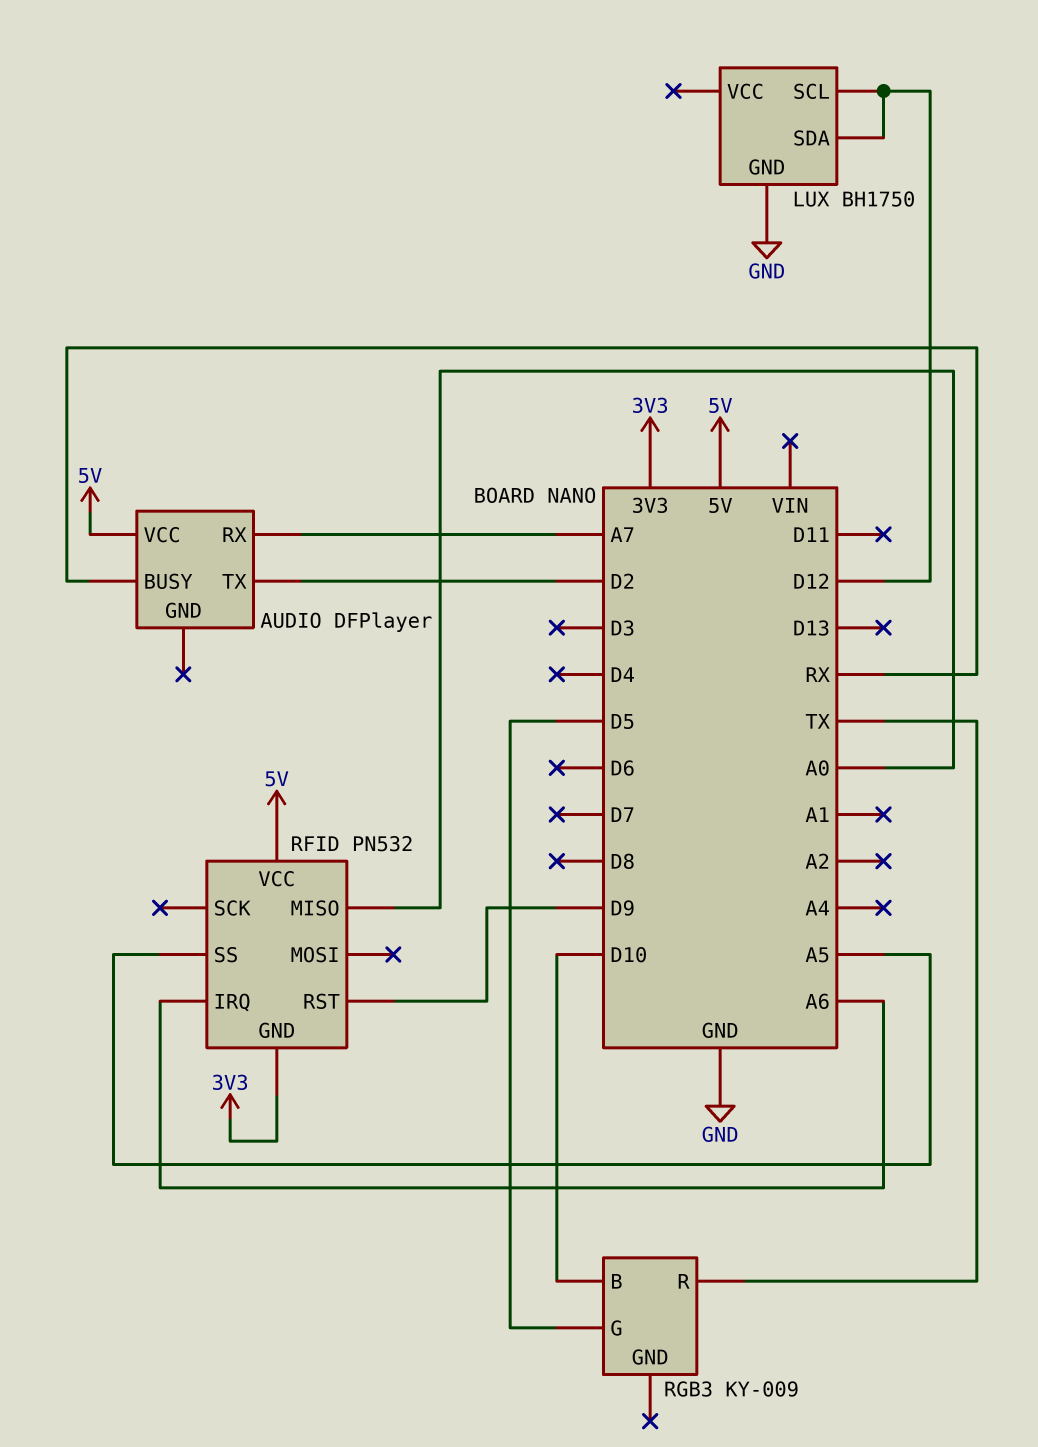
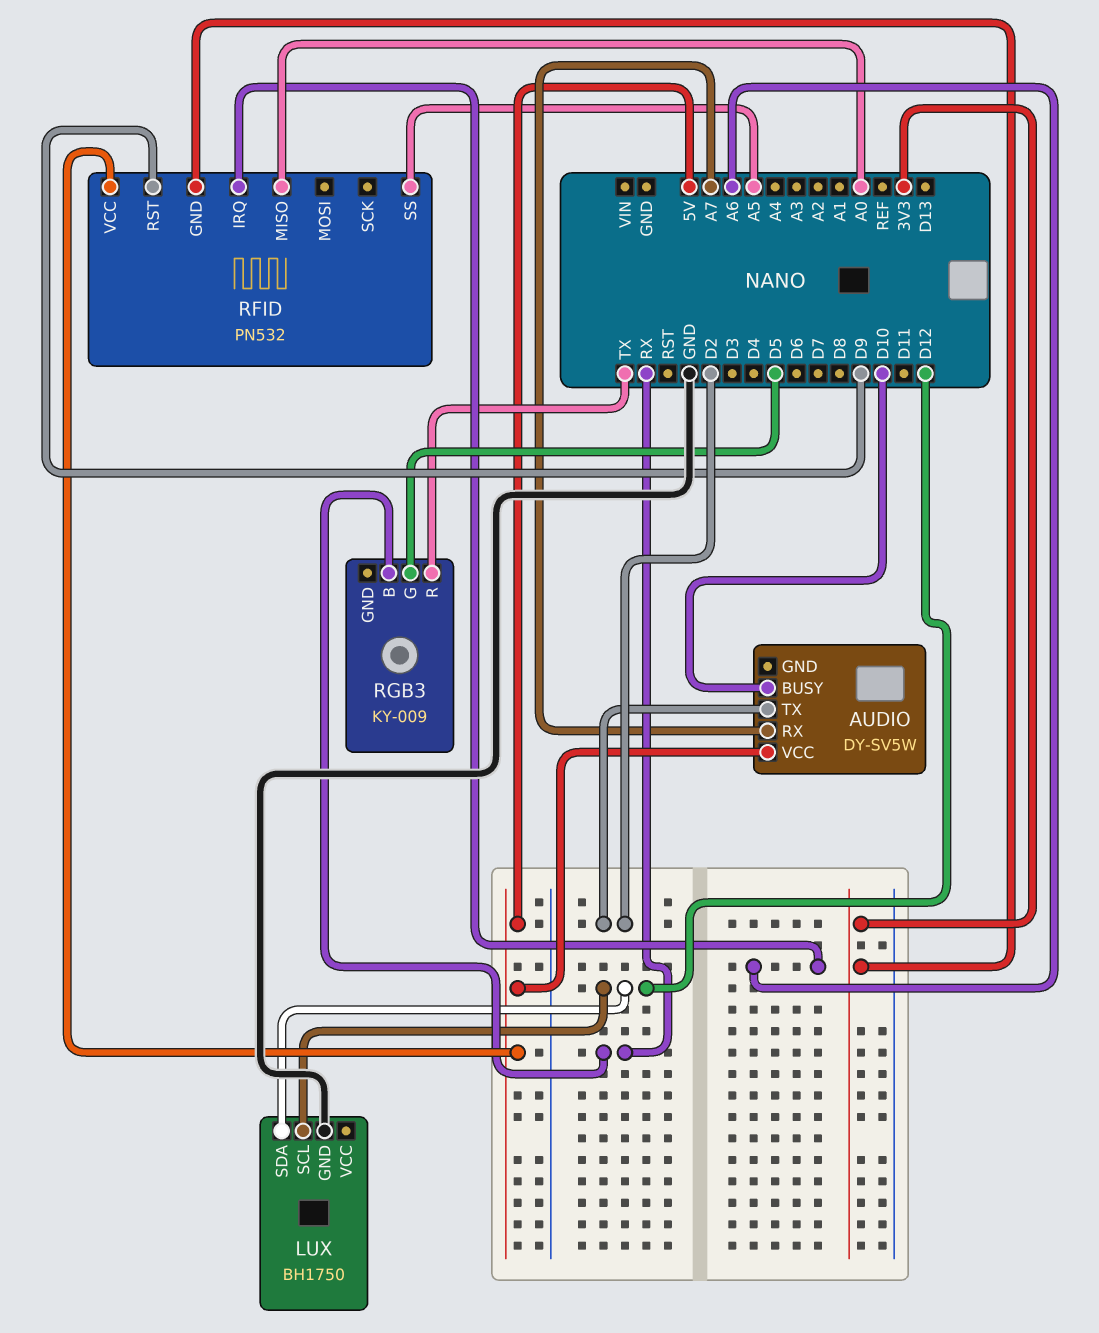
AUDIO: DFPlayer -> DY-SV5W
AUDIO pin BUSY: RX -> D10
RGB3 pin B: D10 -> RX

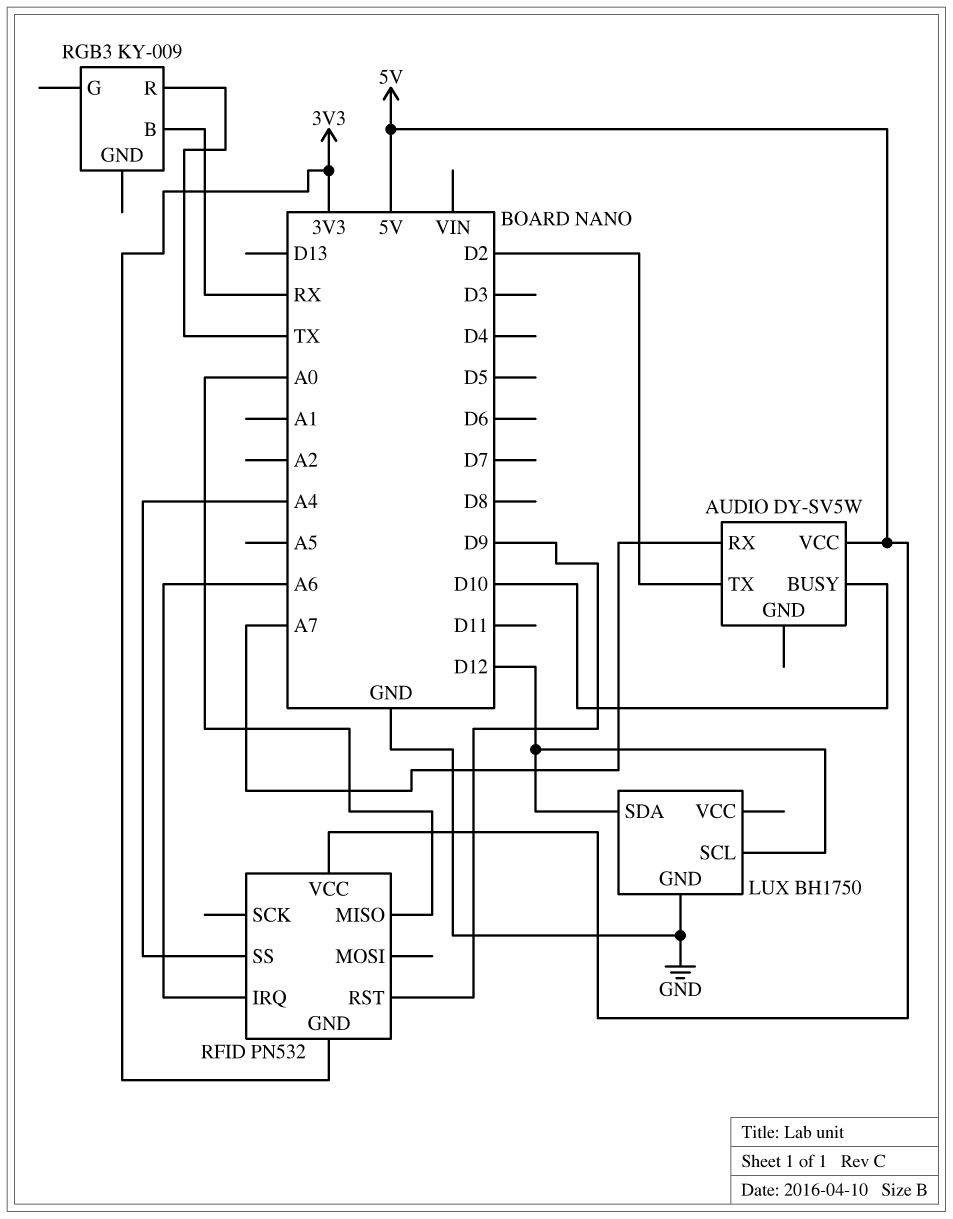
RFID pin SS: A5 -> A4
RGB3 pin G: D5 -> none

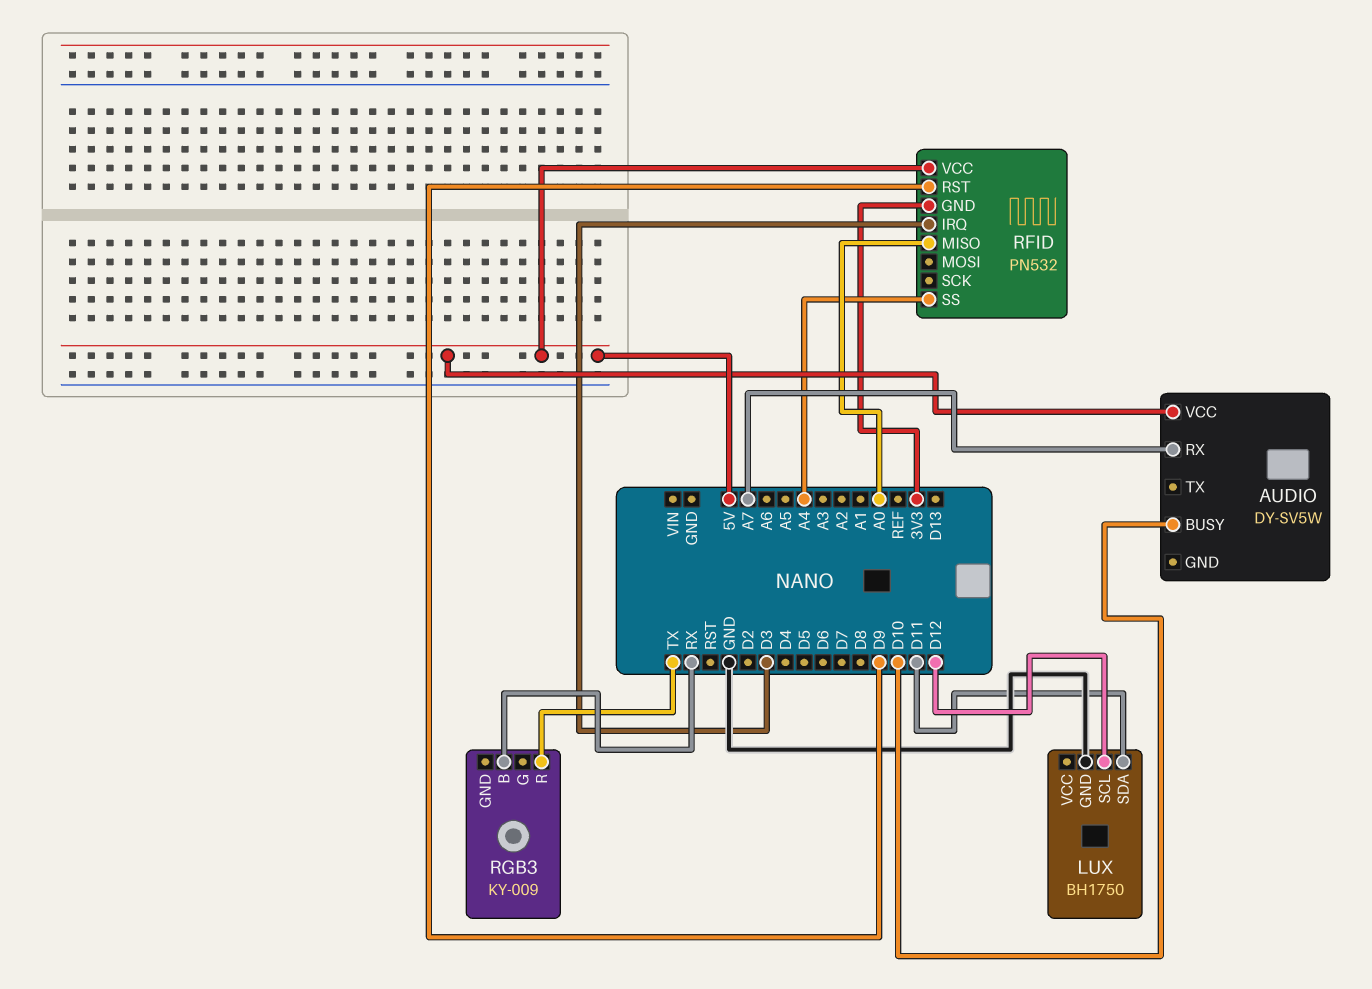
AUDIO pin TX: D2 -> none
LUX pin SDA: D12 -> D11
RFID pin IRQ: A6 -> D3

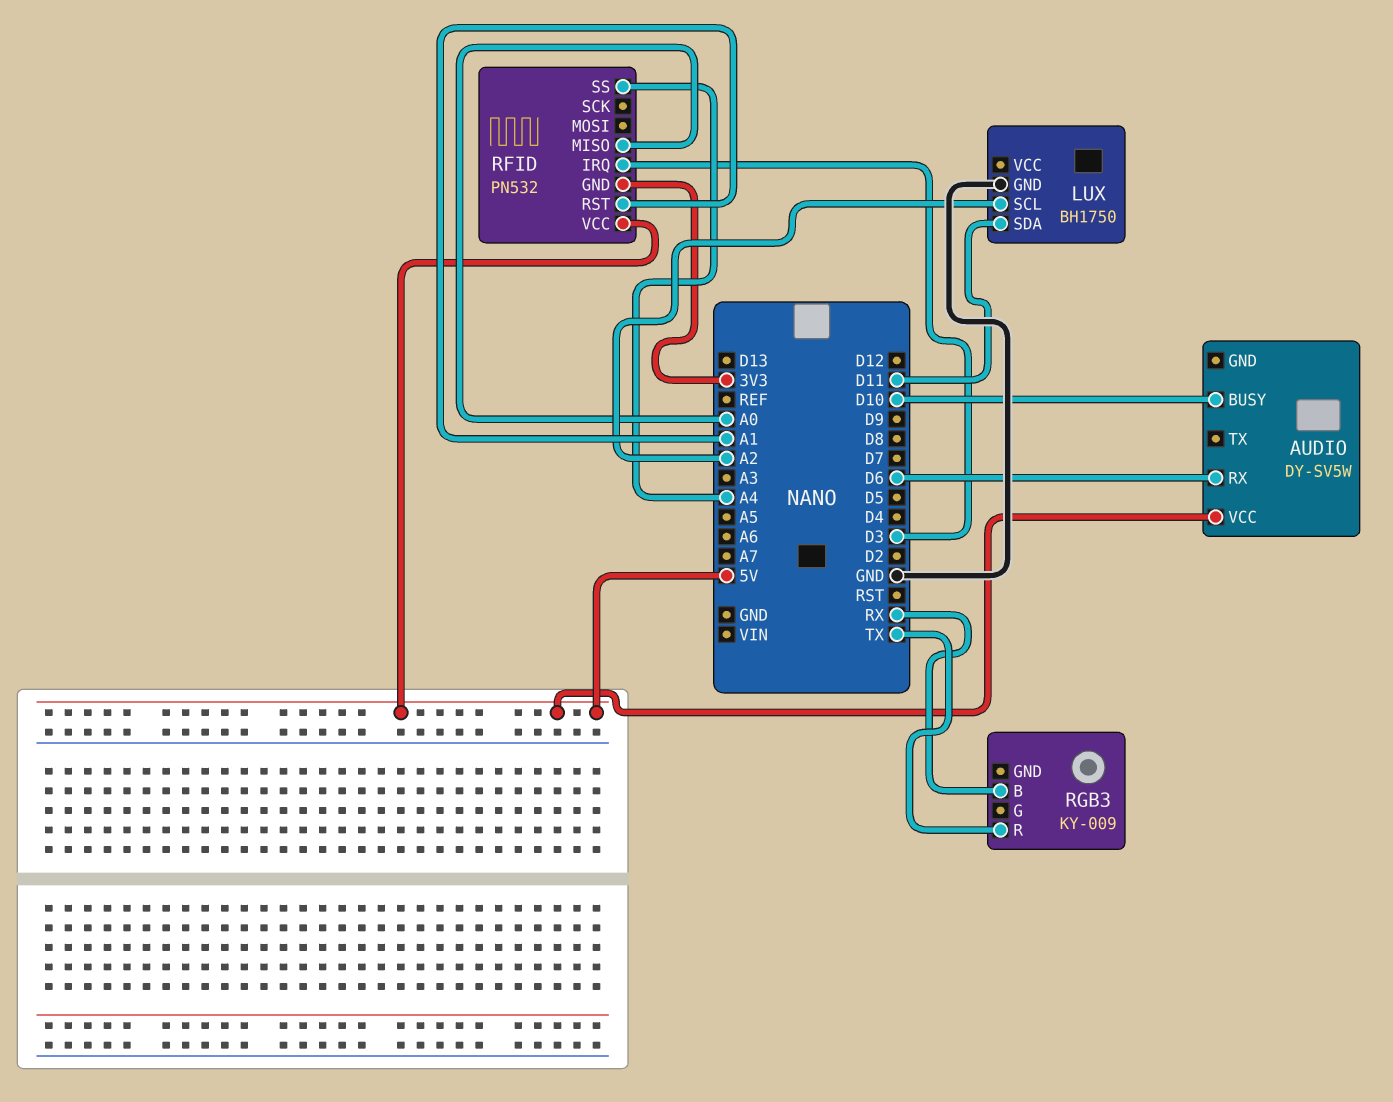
AUDIO pin RX: A7 -> D6
LUX pin SCL: D12 -> A2
RFID pin RST: D9 -> A1

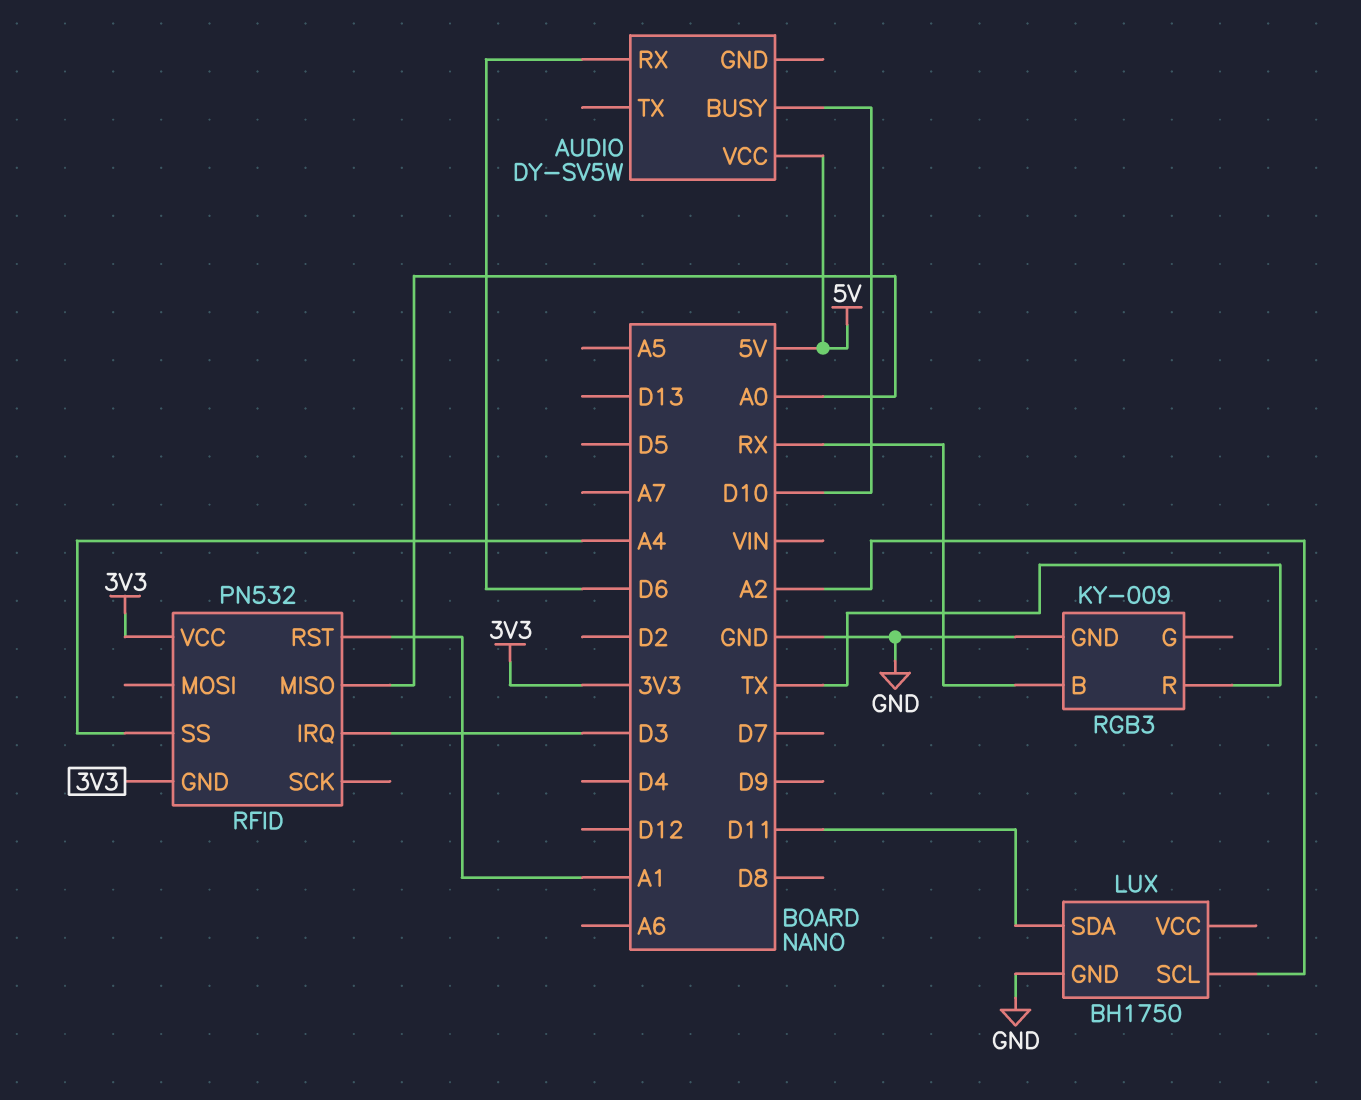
RFID pin VCC: 5V -> 3V3
RGB3 pin GND: none -> GND

